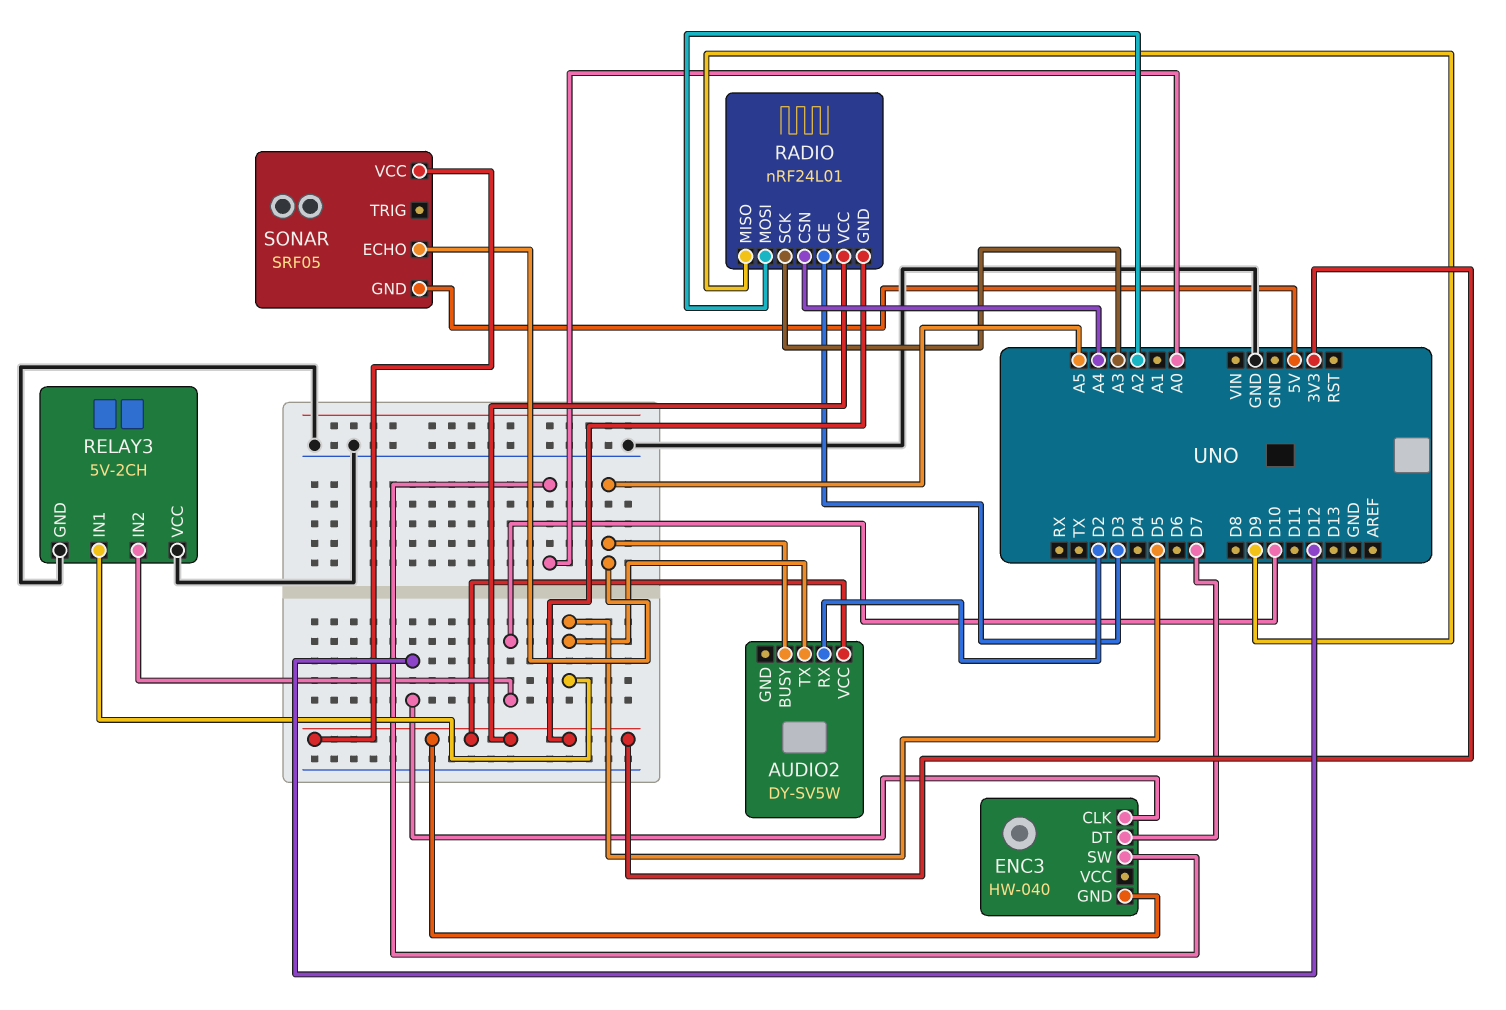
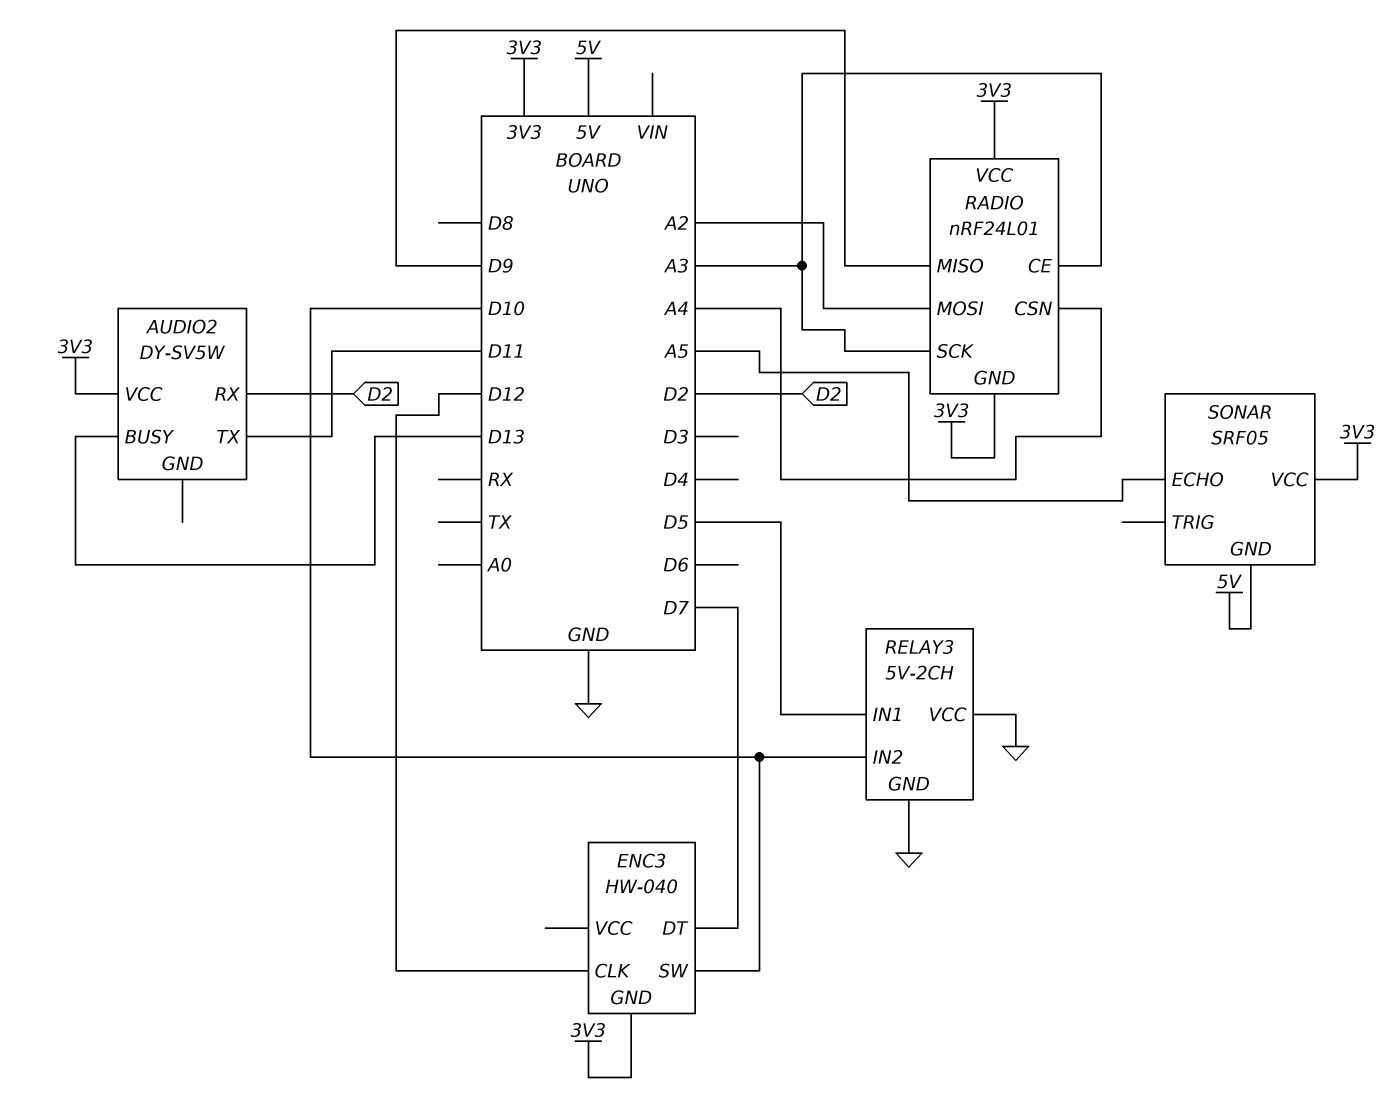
AUDIO2 pin BUSY: A5 -> D13
AUDIO2 pin TX: D5 -> D11
ENC3 pin SW: A0 -> D10
RADIO pin CE: D3 -> A3

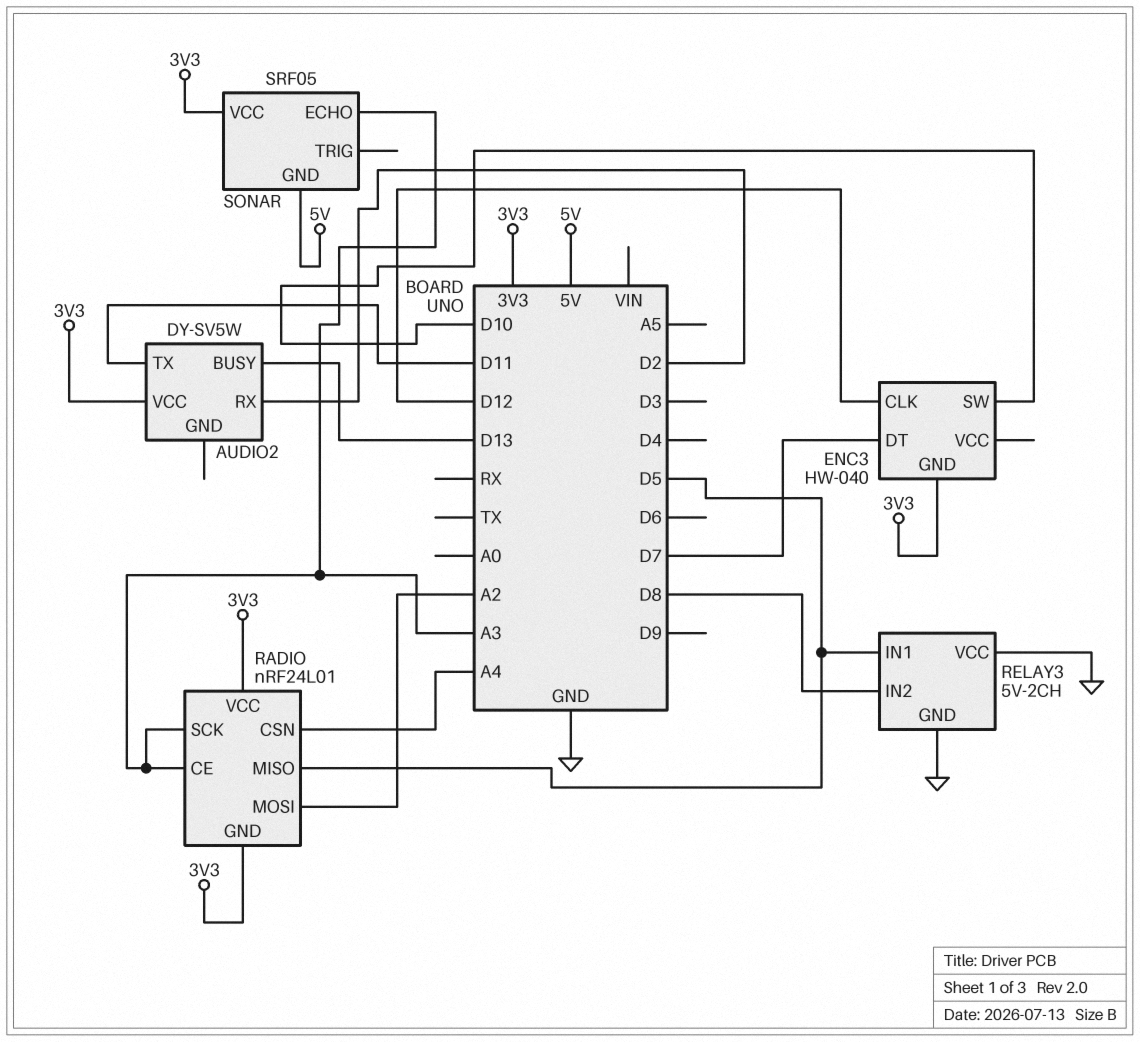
RADIO pin MISO: D9 -> D5
RELAY3 pin IN2: D10 -> D8
SONAR pin ECHO: A5 -> A3

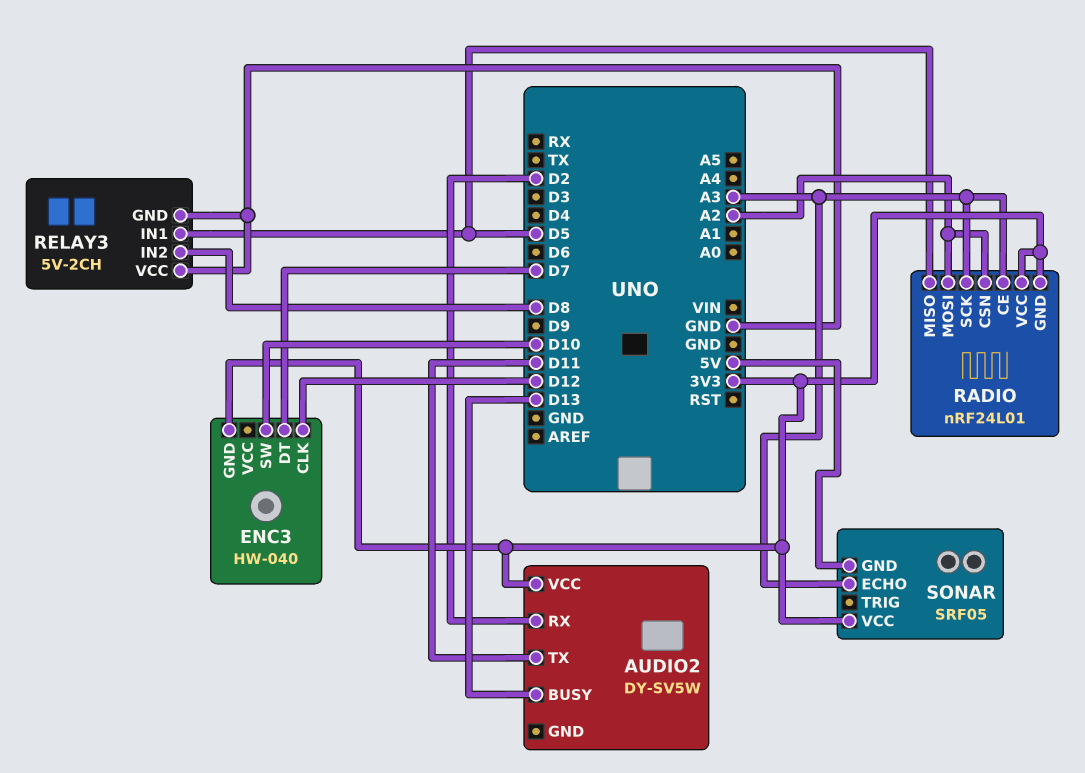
RADIO pin CSN: A4 -> A2

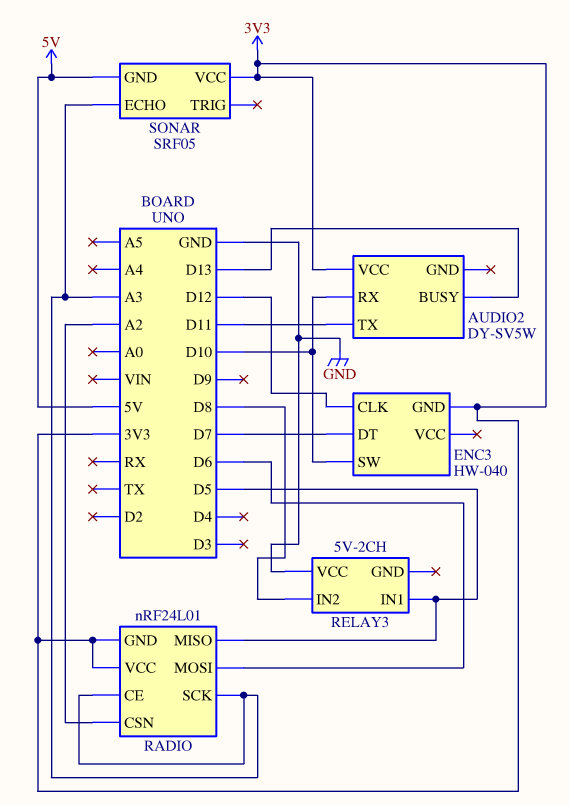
AUDIO2 pin RX: D2 -> D10
RADIO pin MOSI: A2 -> D6
RELAY3 pin GND: GND -> none

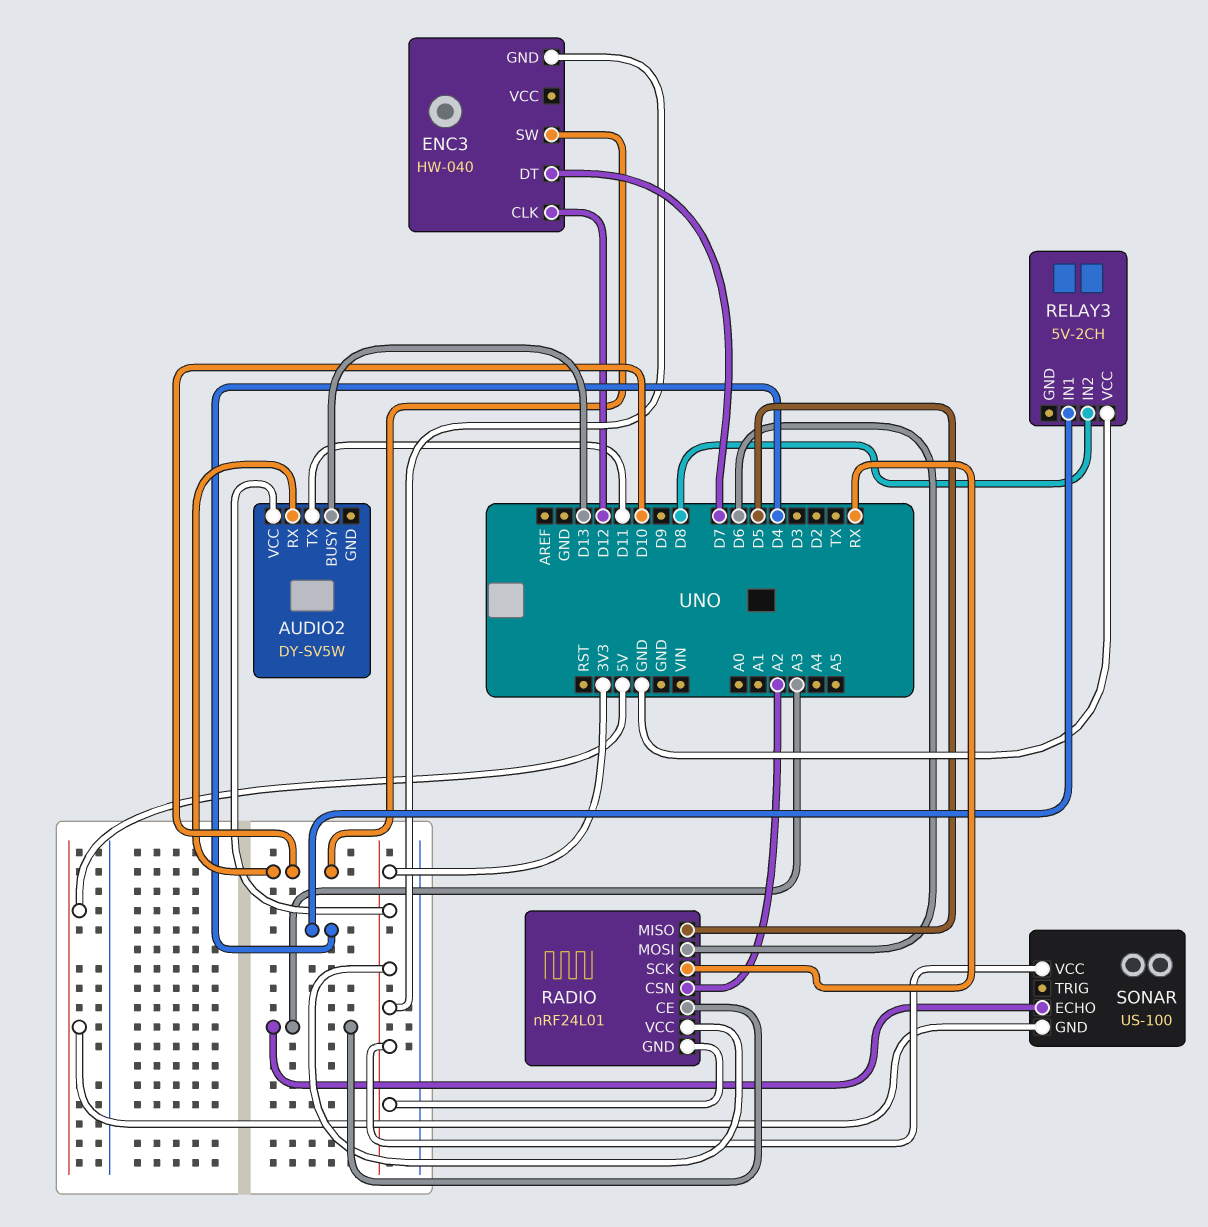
RADIO pin SCK: A3 -> RX
RELAY3 pin IN1: D5 -> D4
SONAR: SRF05 -> US-100

